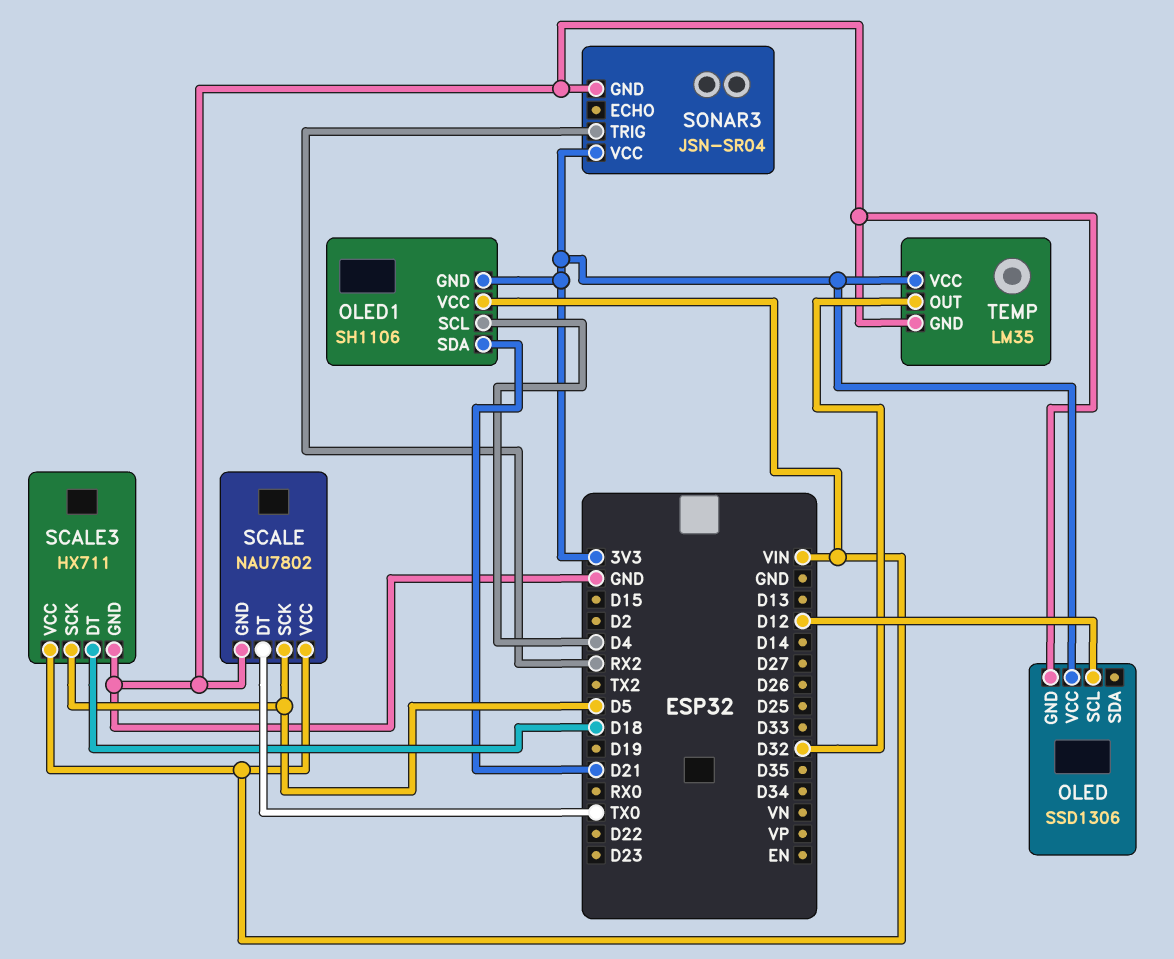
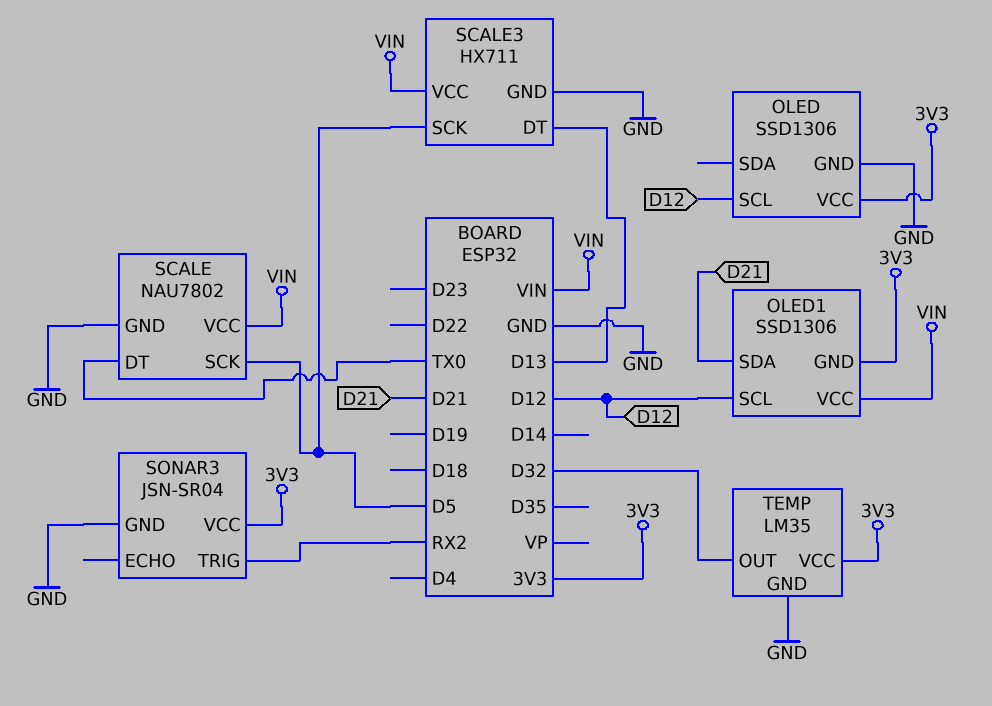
OLED1: SH1106 -> SSD1306
OLED1 pin SCL: D4 -> D12
SCALE3 pin DT: D18 -> D13

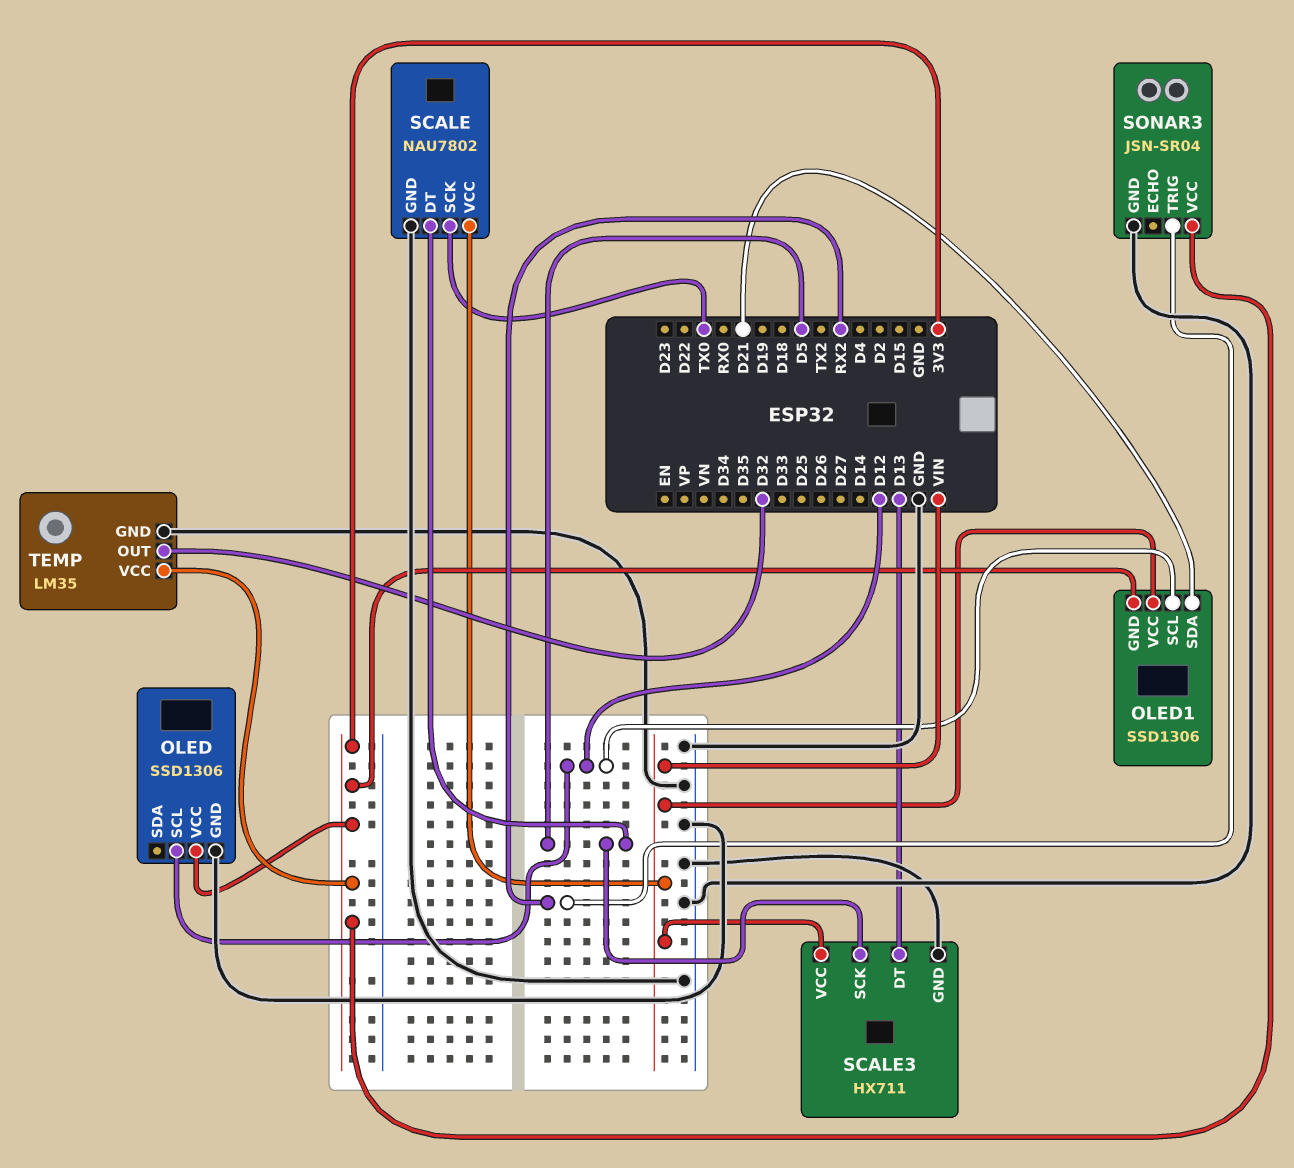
SCALE pin DT: TX0 -> D5
SCALE pin SCK: D5 -> TX0

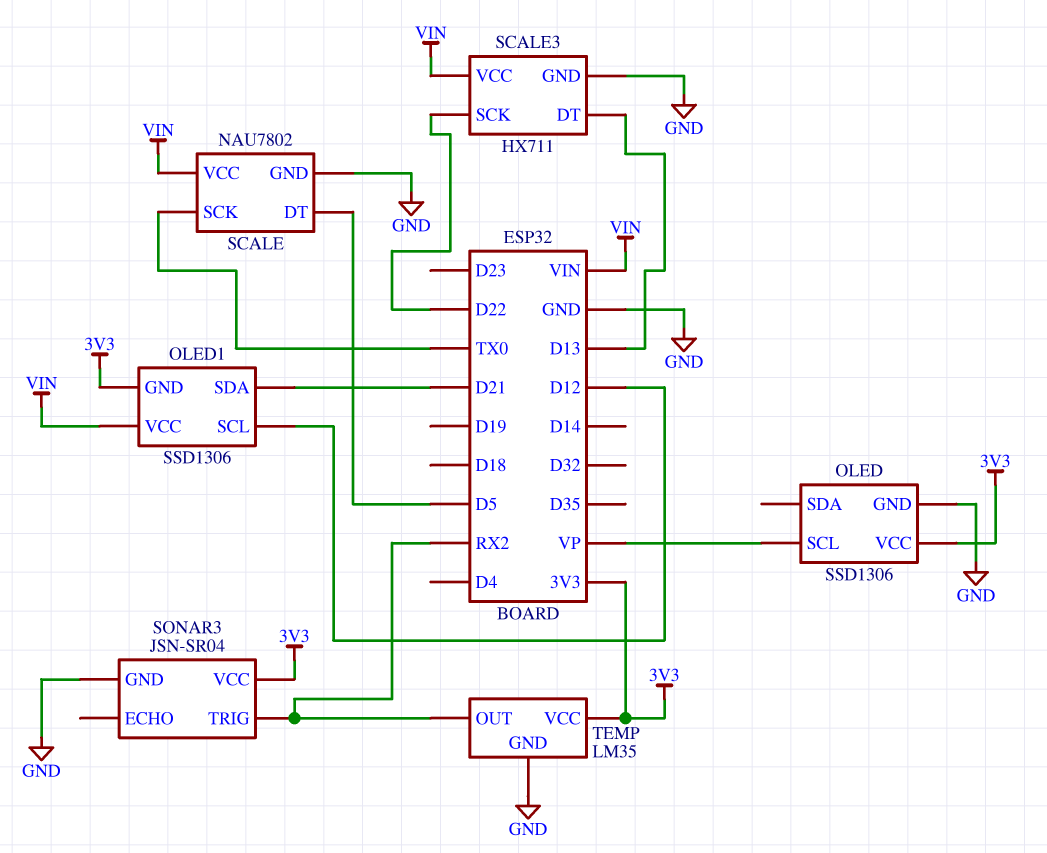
OLED pin SCL: D12 -> VP
SCALE3 pin SCK: D5 -> D22
TEMP pin OUT: D32 -> RX2

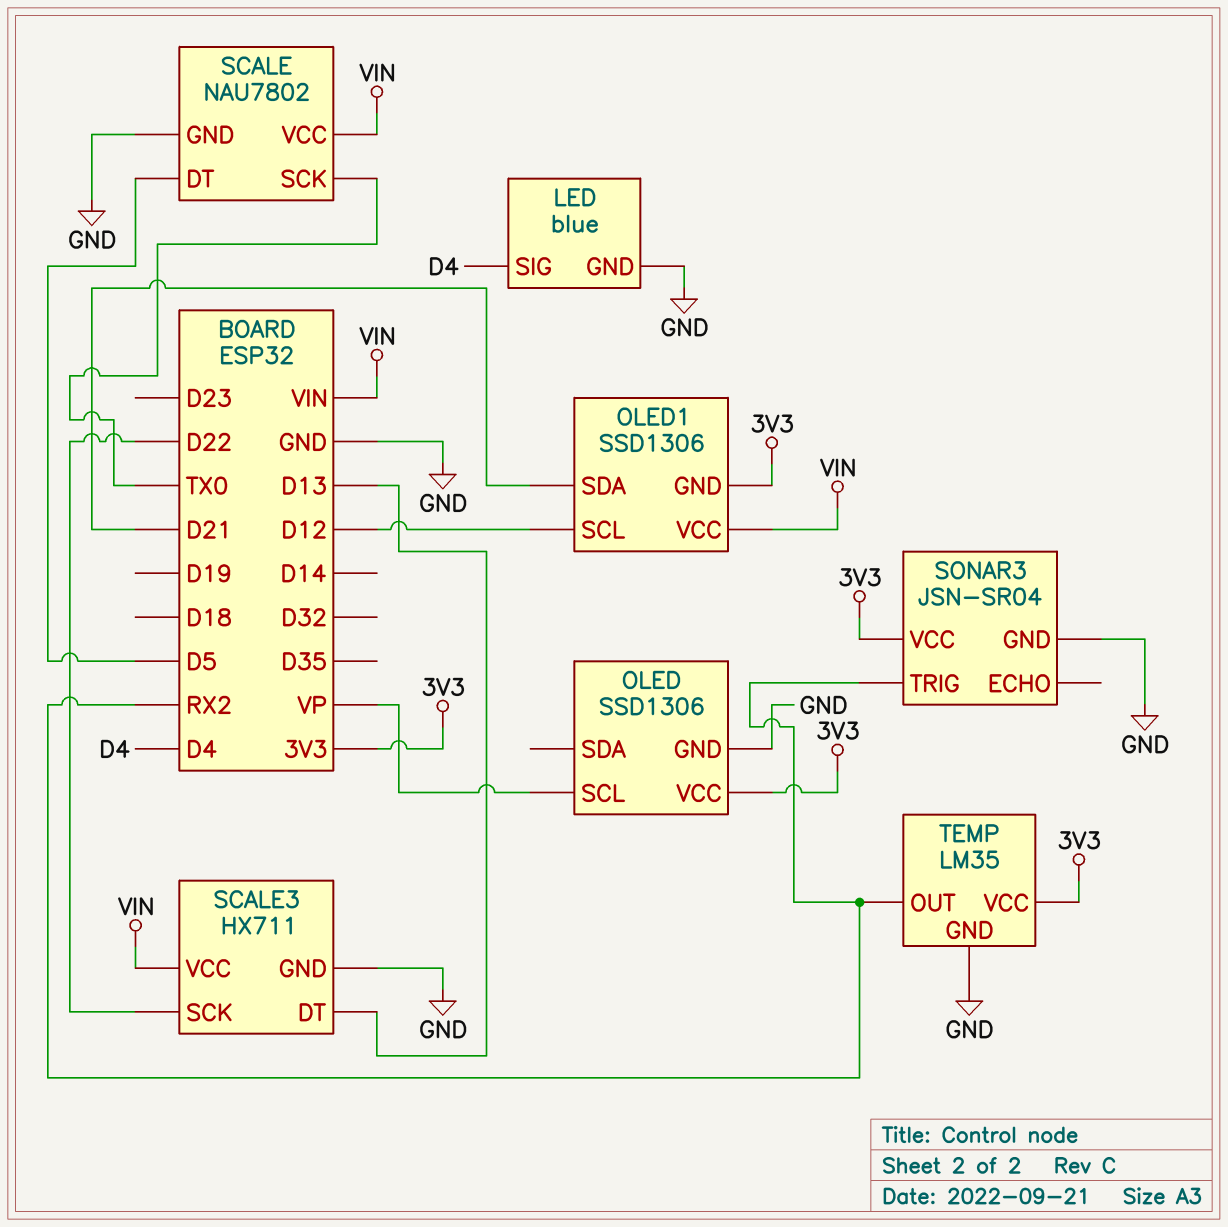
LED: none -> blue
LED pin GND: none -> GND
LED pin SIG: none -> D4

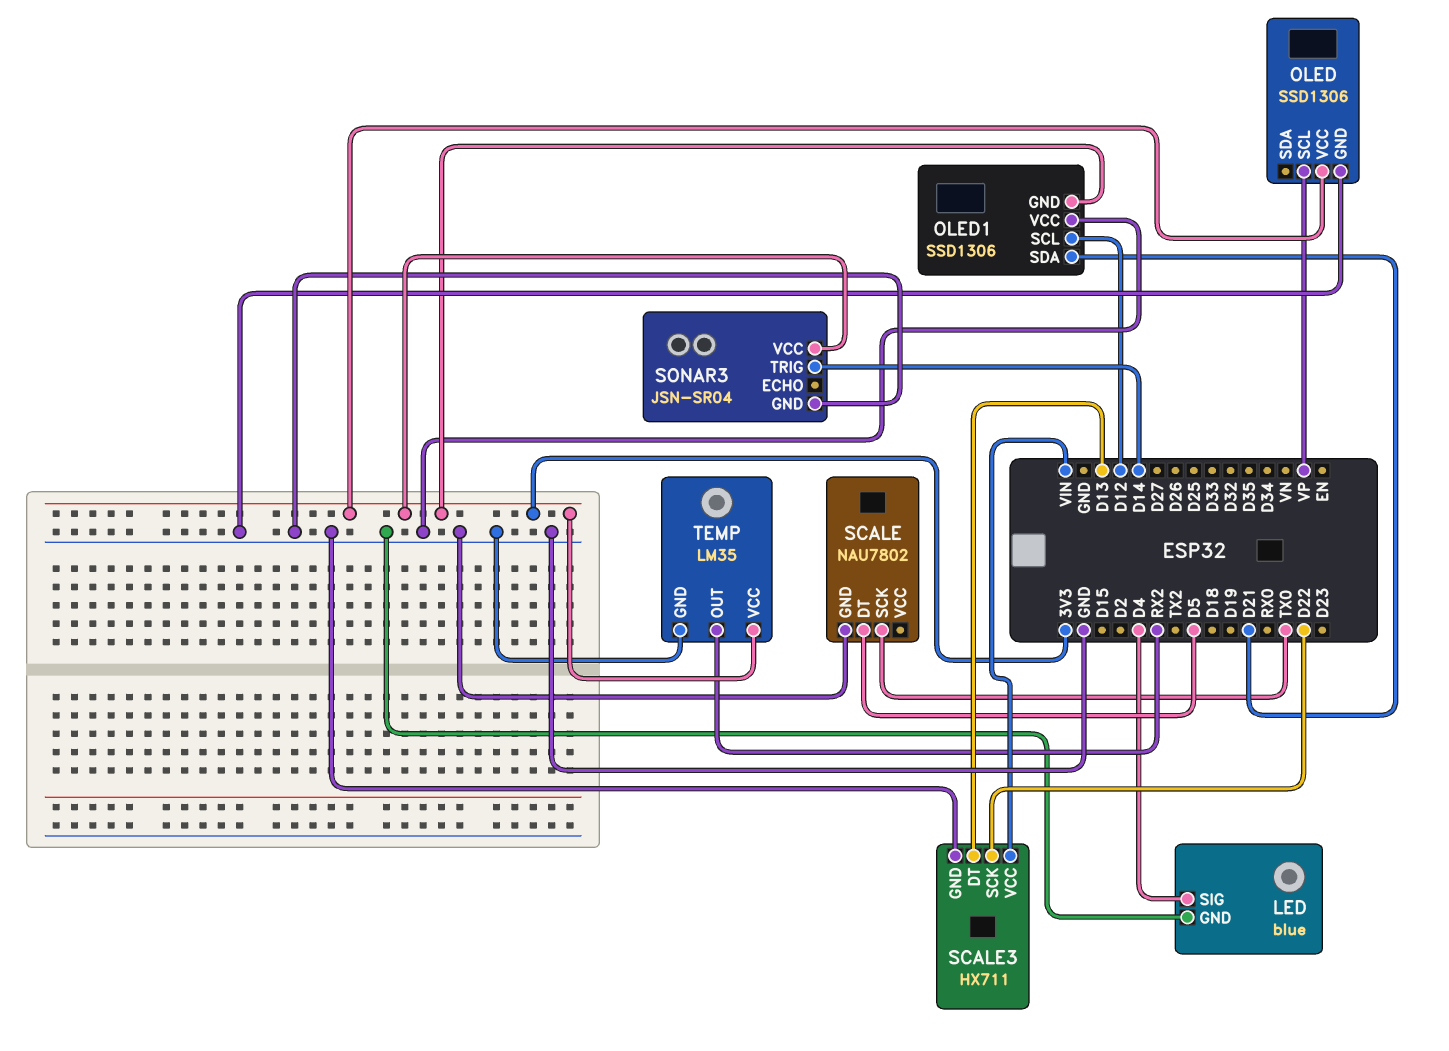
OLED1 pin VCC: VIN -> GND
SCALE pin VCC: VIN -> none
SONAR3 pin TRIG: RX2 -> D14

